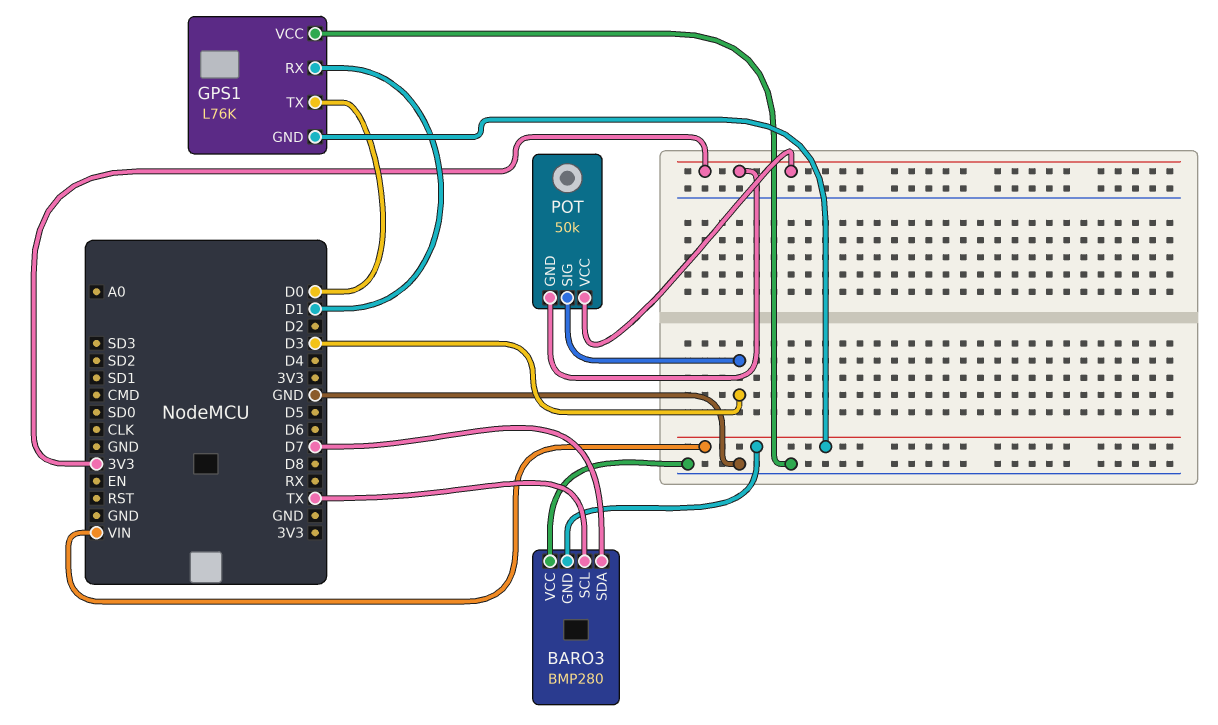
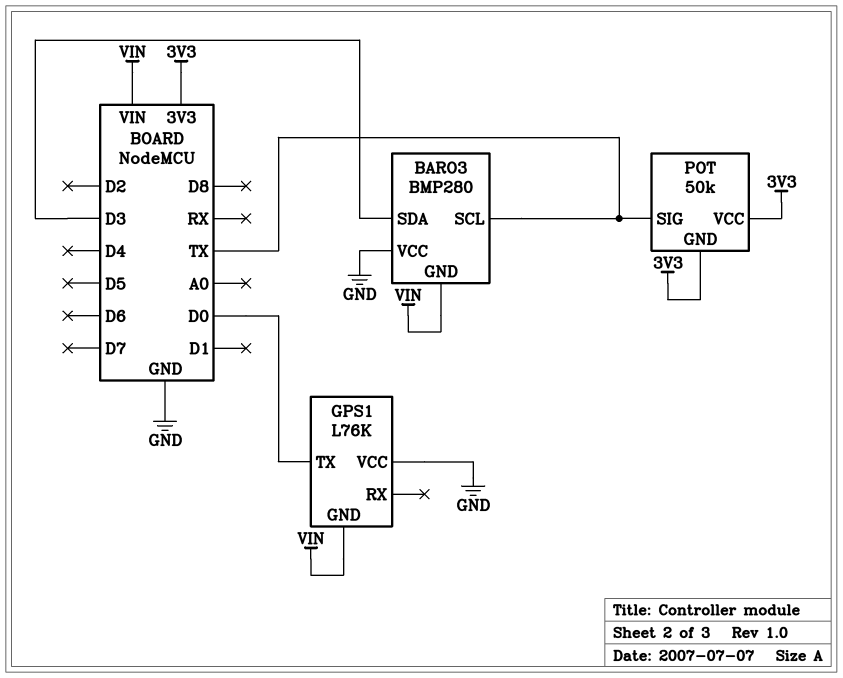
BARO3 pin SDA: D7 -> D3
GPS1 pin RX: D1 -> none
POT pin SIG: D3 -> TX

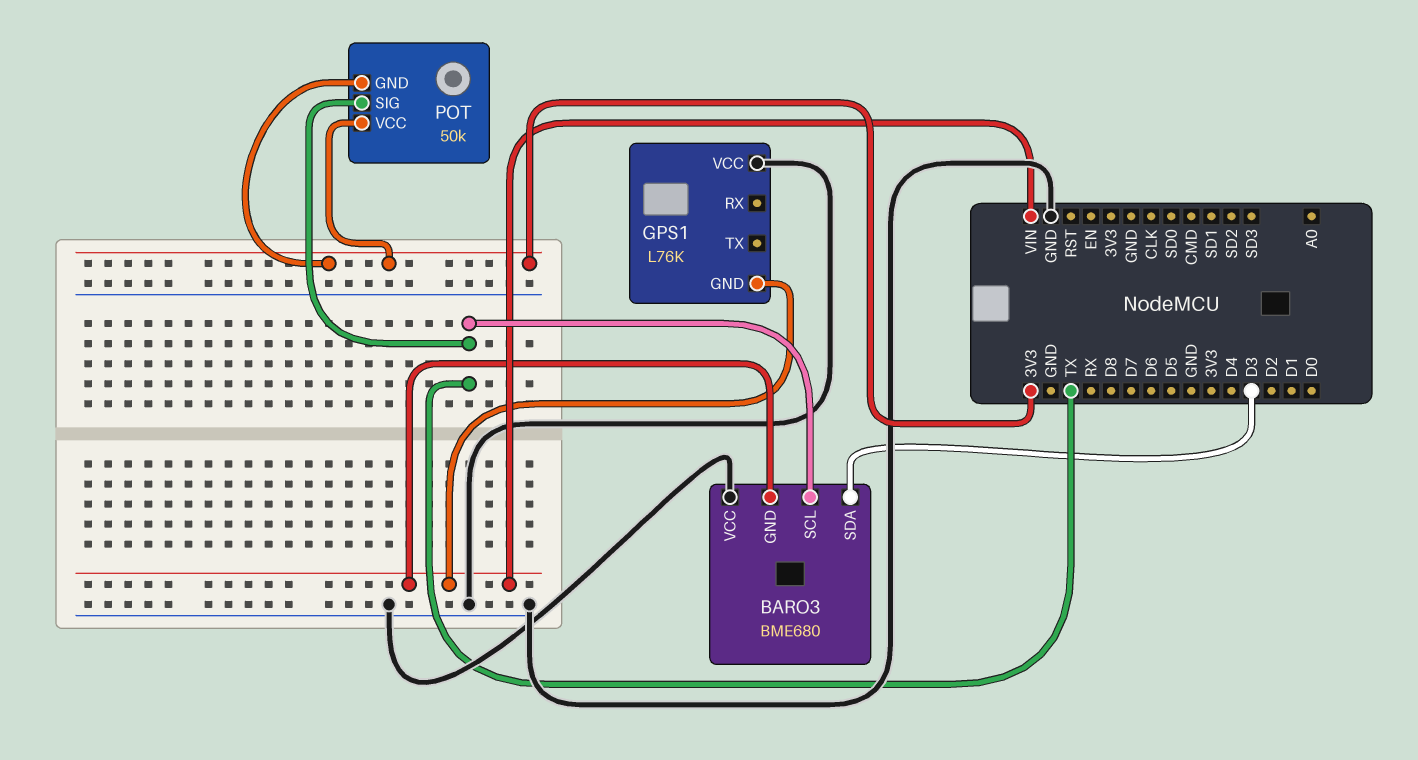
BARO3: BMP280 -> BME680
GPS1 pin TX: D0 -> none

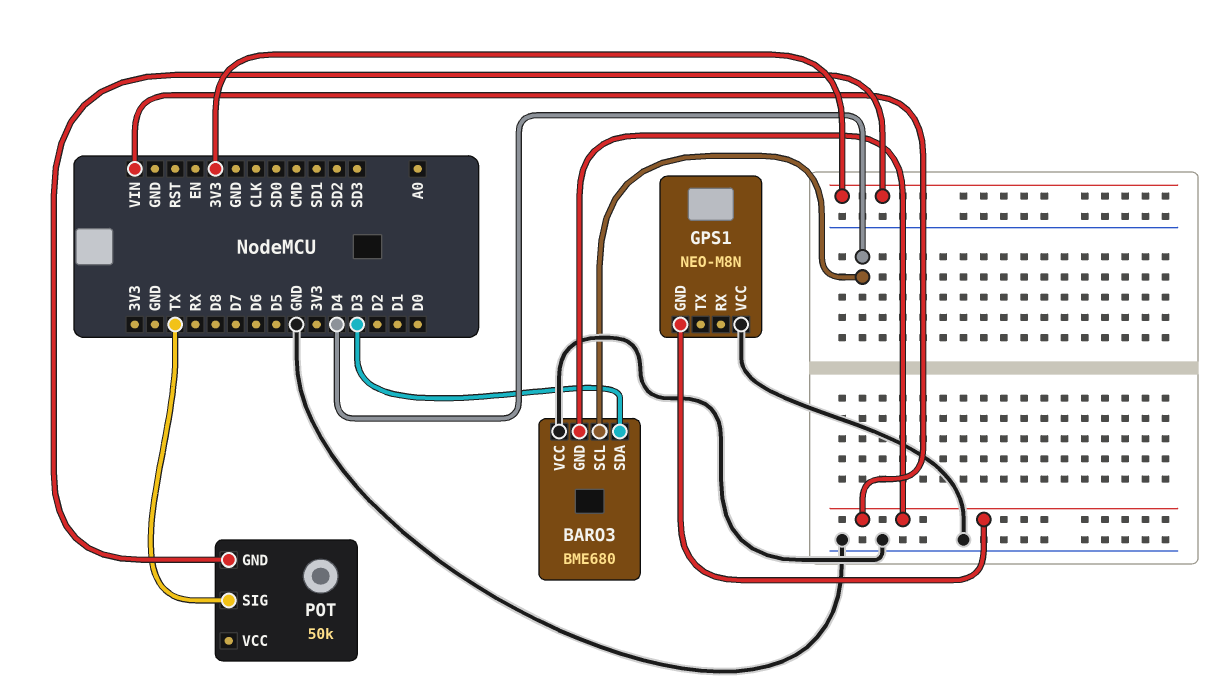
BARO3 pin SCL: TX -> D4
GPS1: L76K -> NEO-M8N
POT pin VCC: 3V3 -> none

